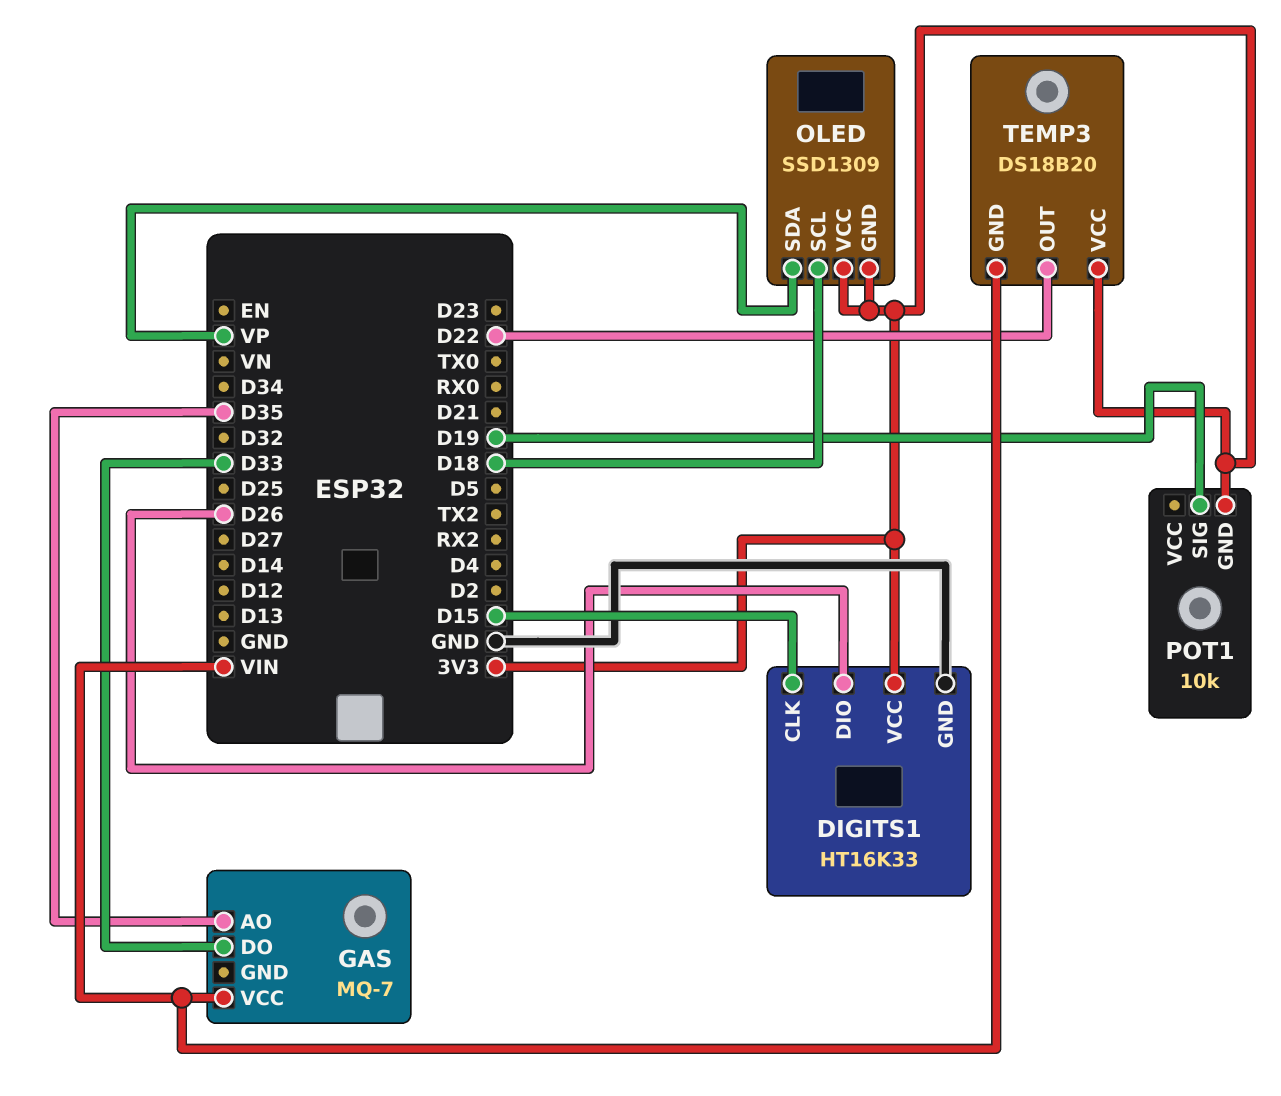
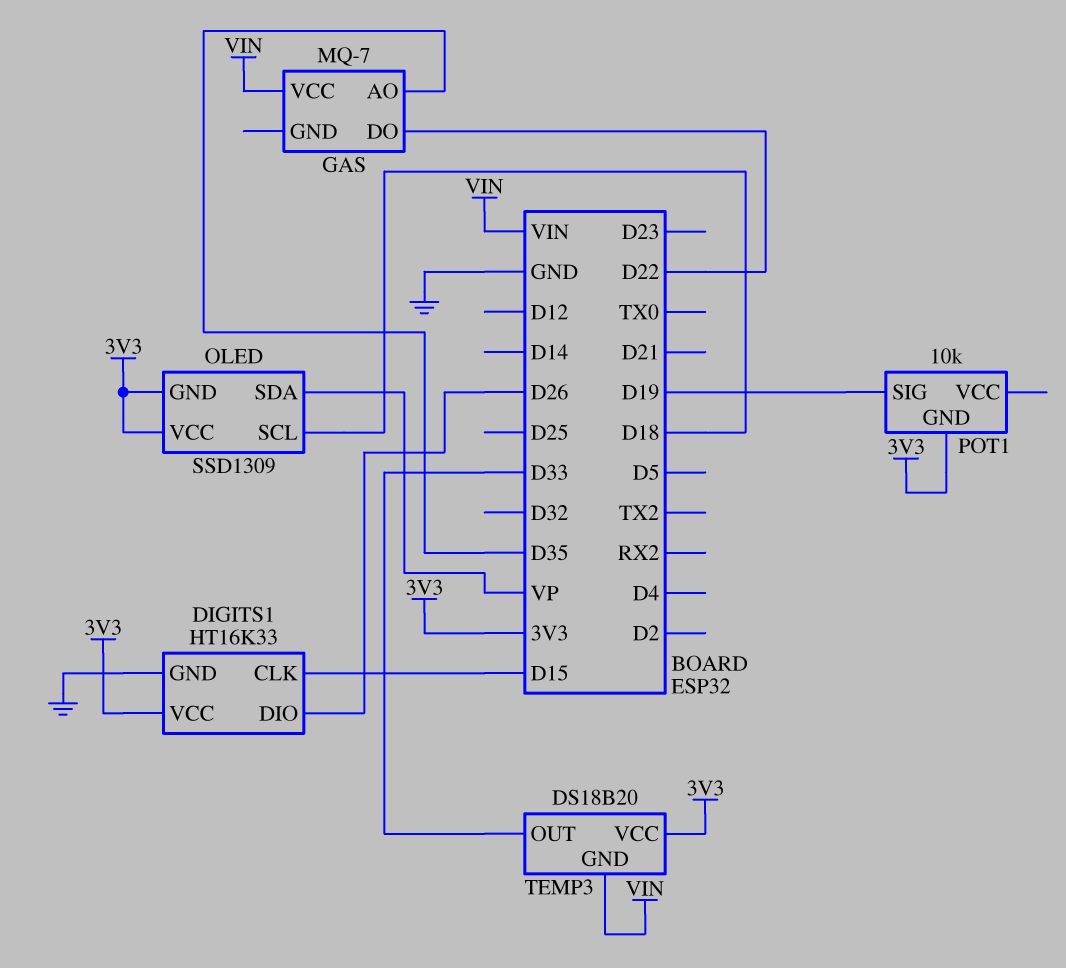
GAS pin DO: D33 -> D22
TEMP3 pin OUT: D22 -> D33

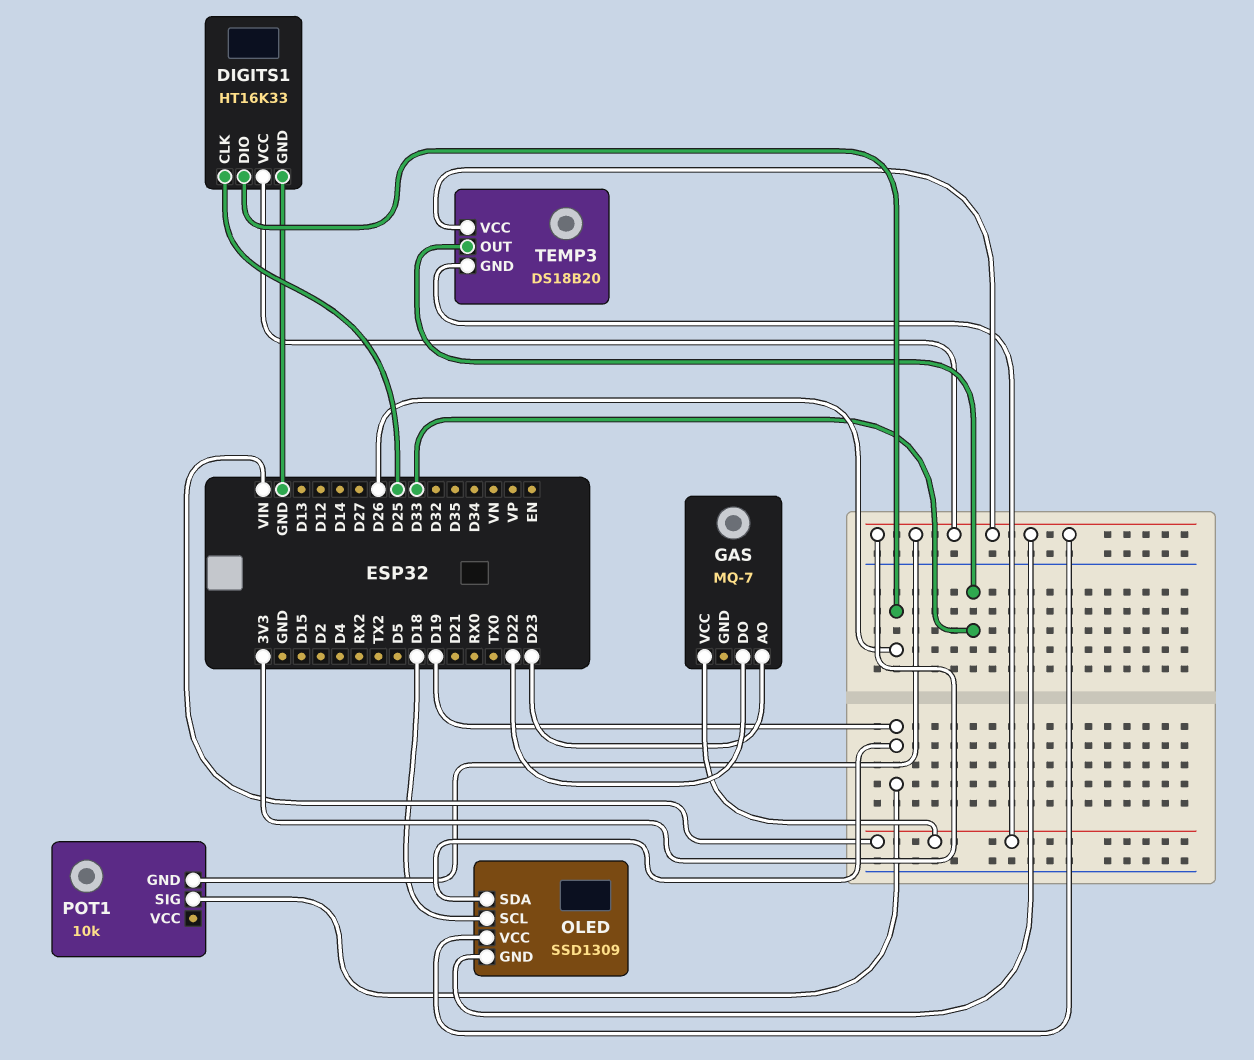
DIGITS1 pin CLK: D15 -> D25
GAS pin AO: D35 -> D23
OLED pin SDA: VP -> D19

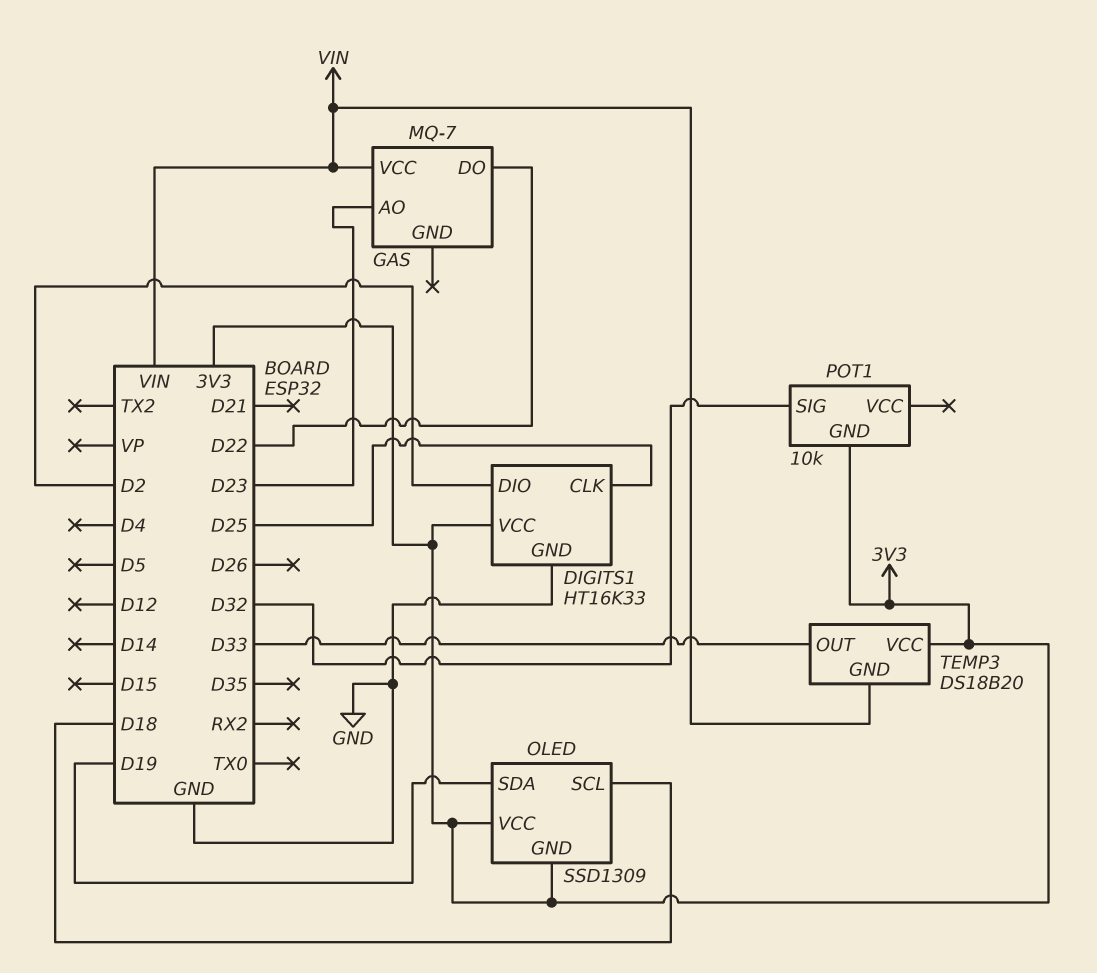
DIGITS1 pin DIO: D26 -> D2
POT1 pin SIG: D19 -> D32

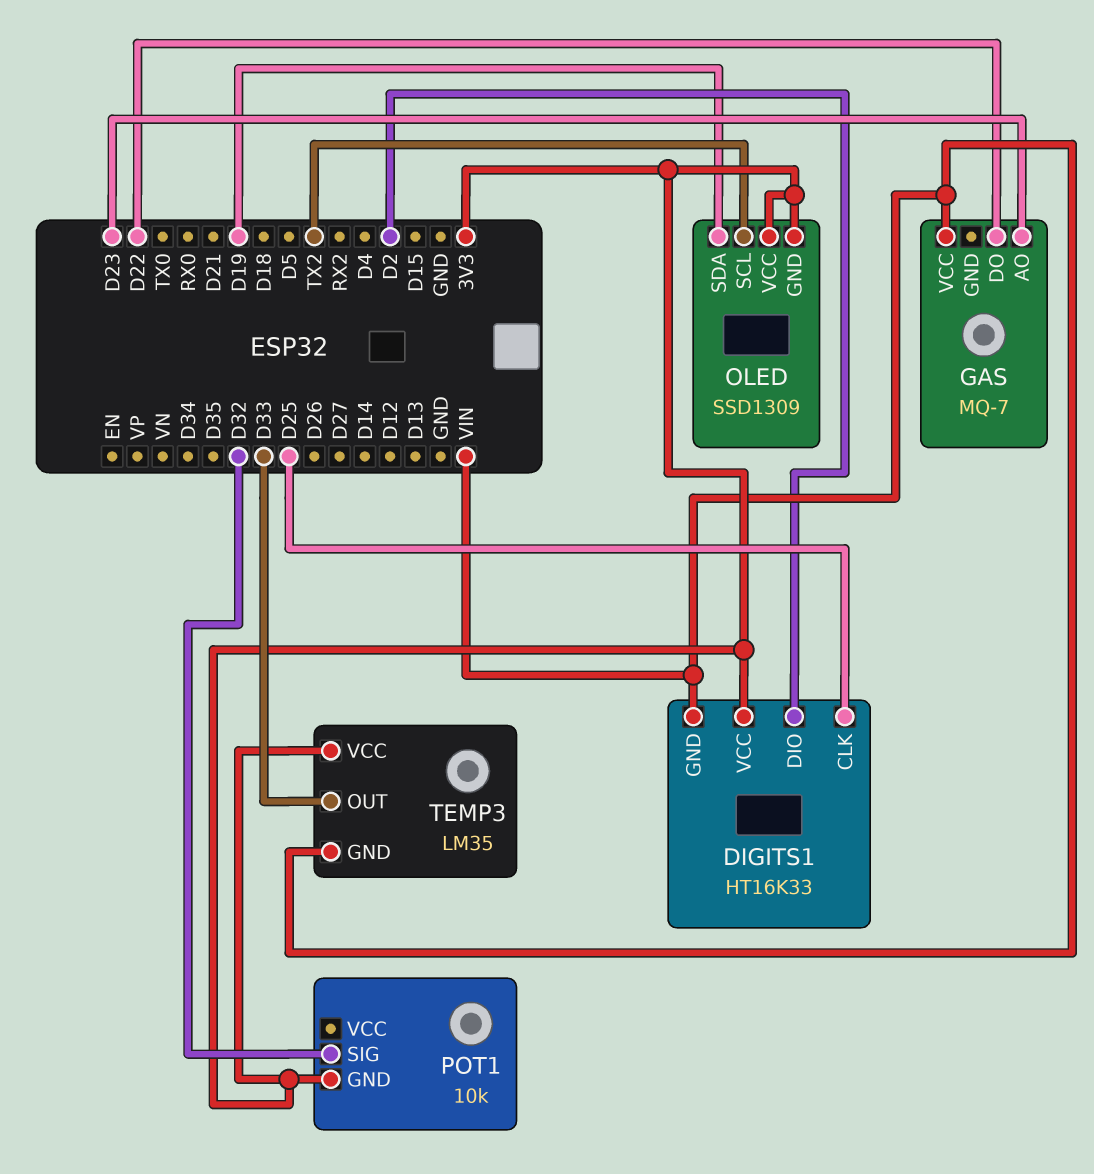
DIGITS1 pin GND: GND -> VIN
OLED pin SCL: D18 -> TX2
TEMP3: DS18B20 -> LM35

